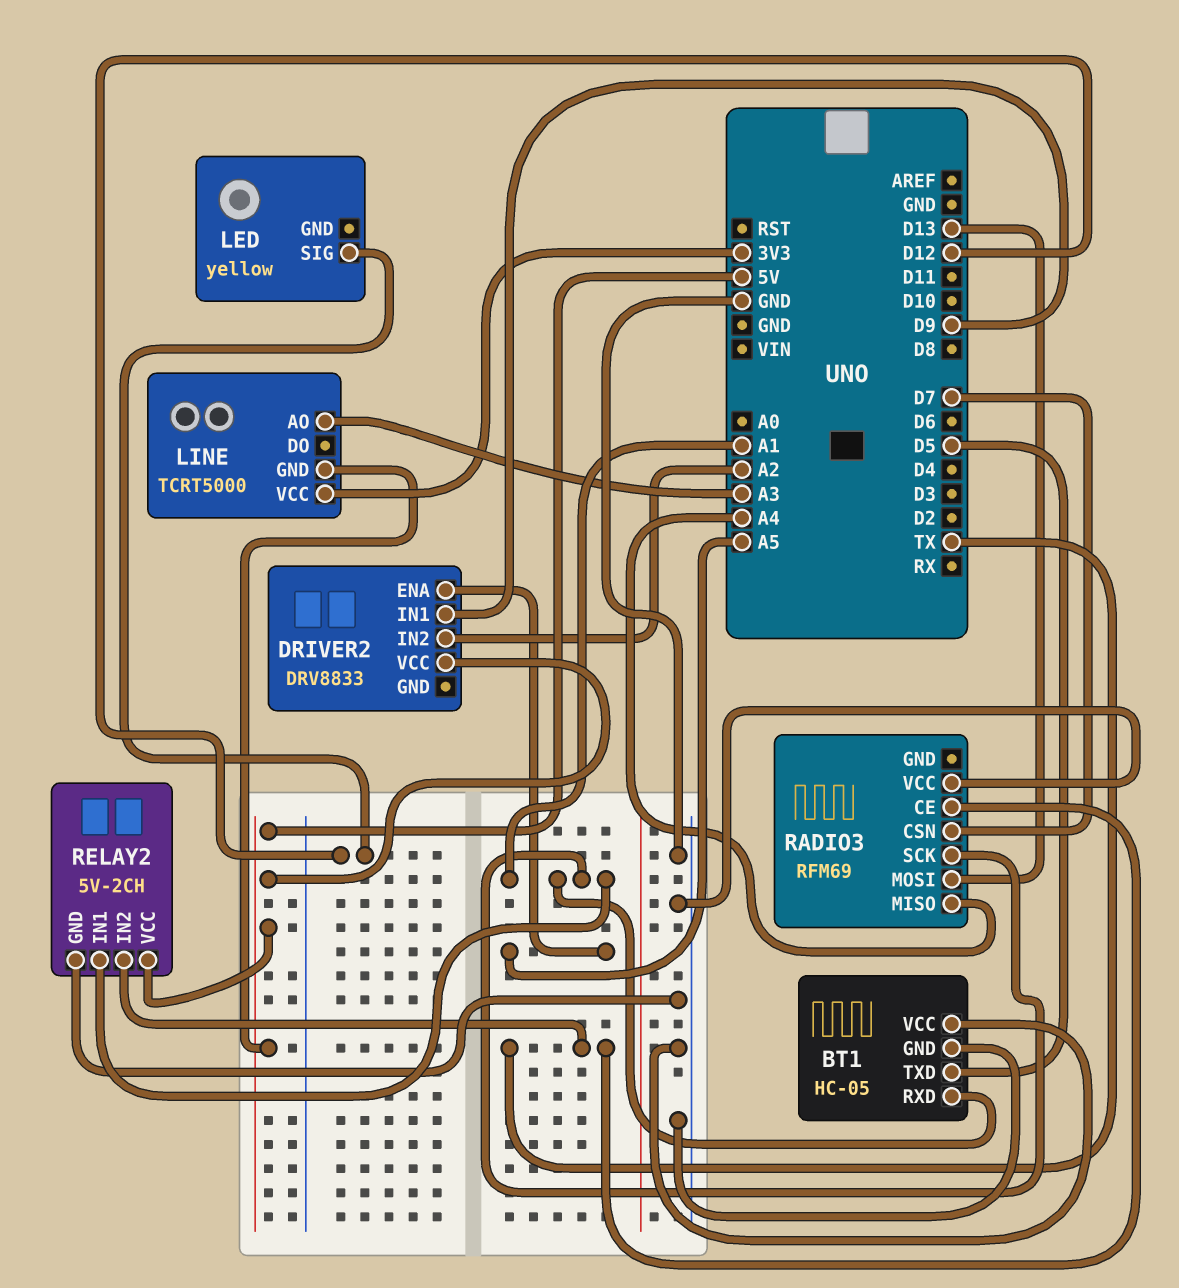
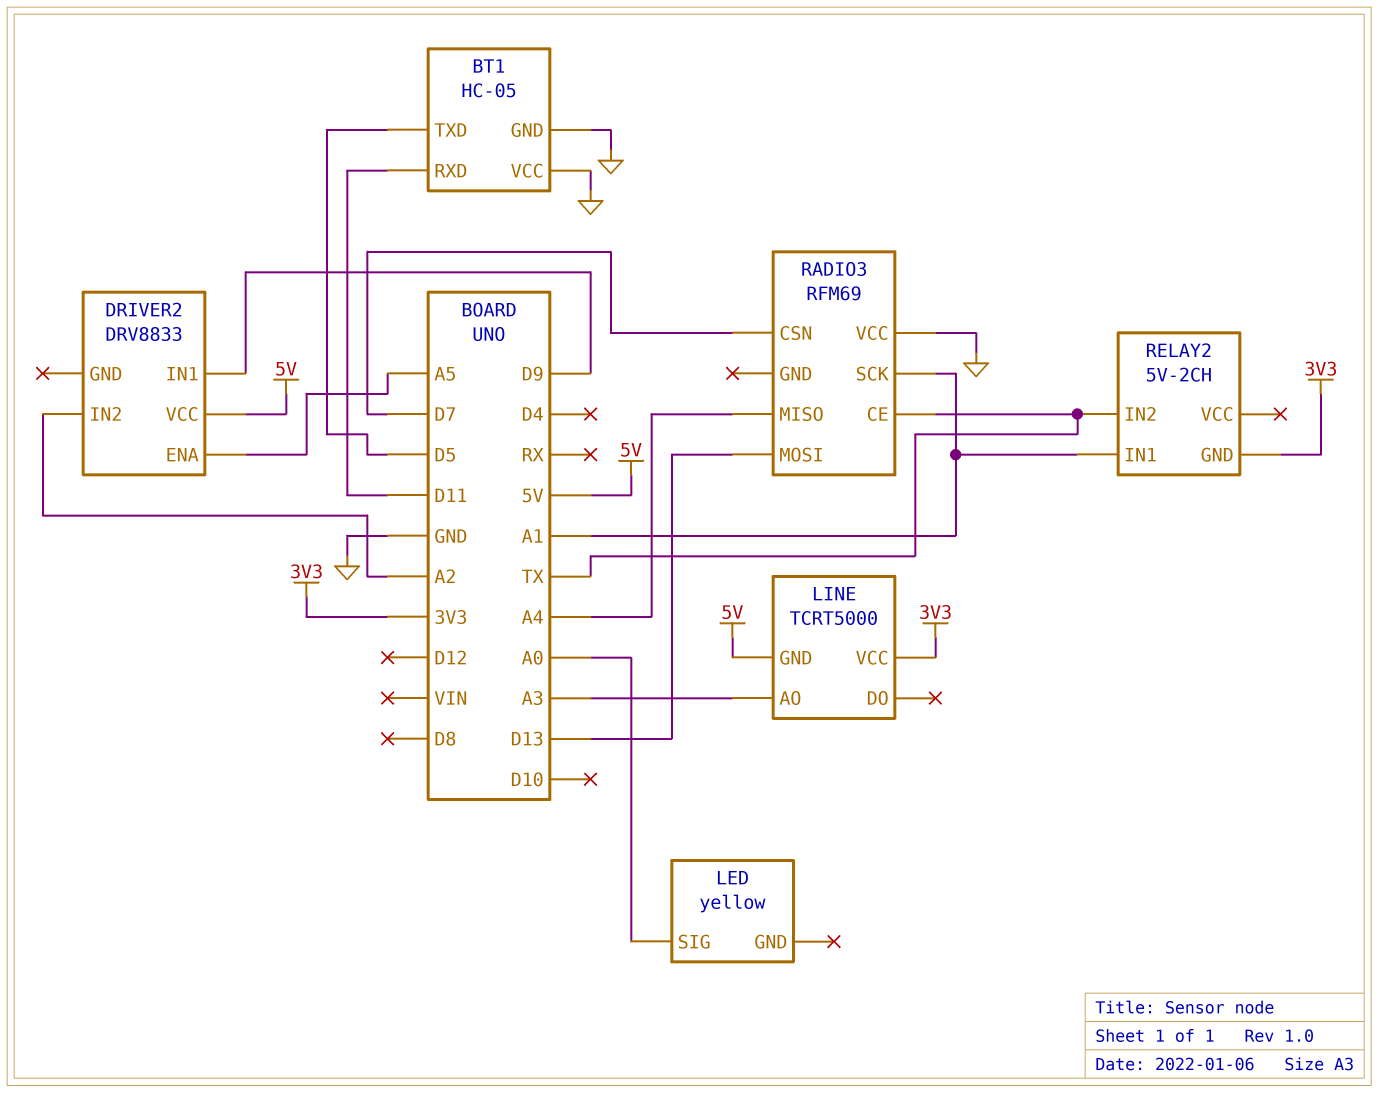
BT1 pin RXD: A1 -> D11
LED pin SIG: D12 -> A0
RELAY2 pin GND: GND -> 3V3
RELAY2 pin VCC: 5V -> none

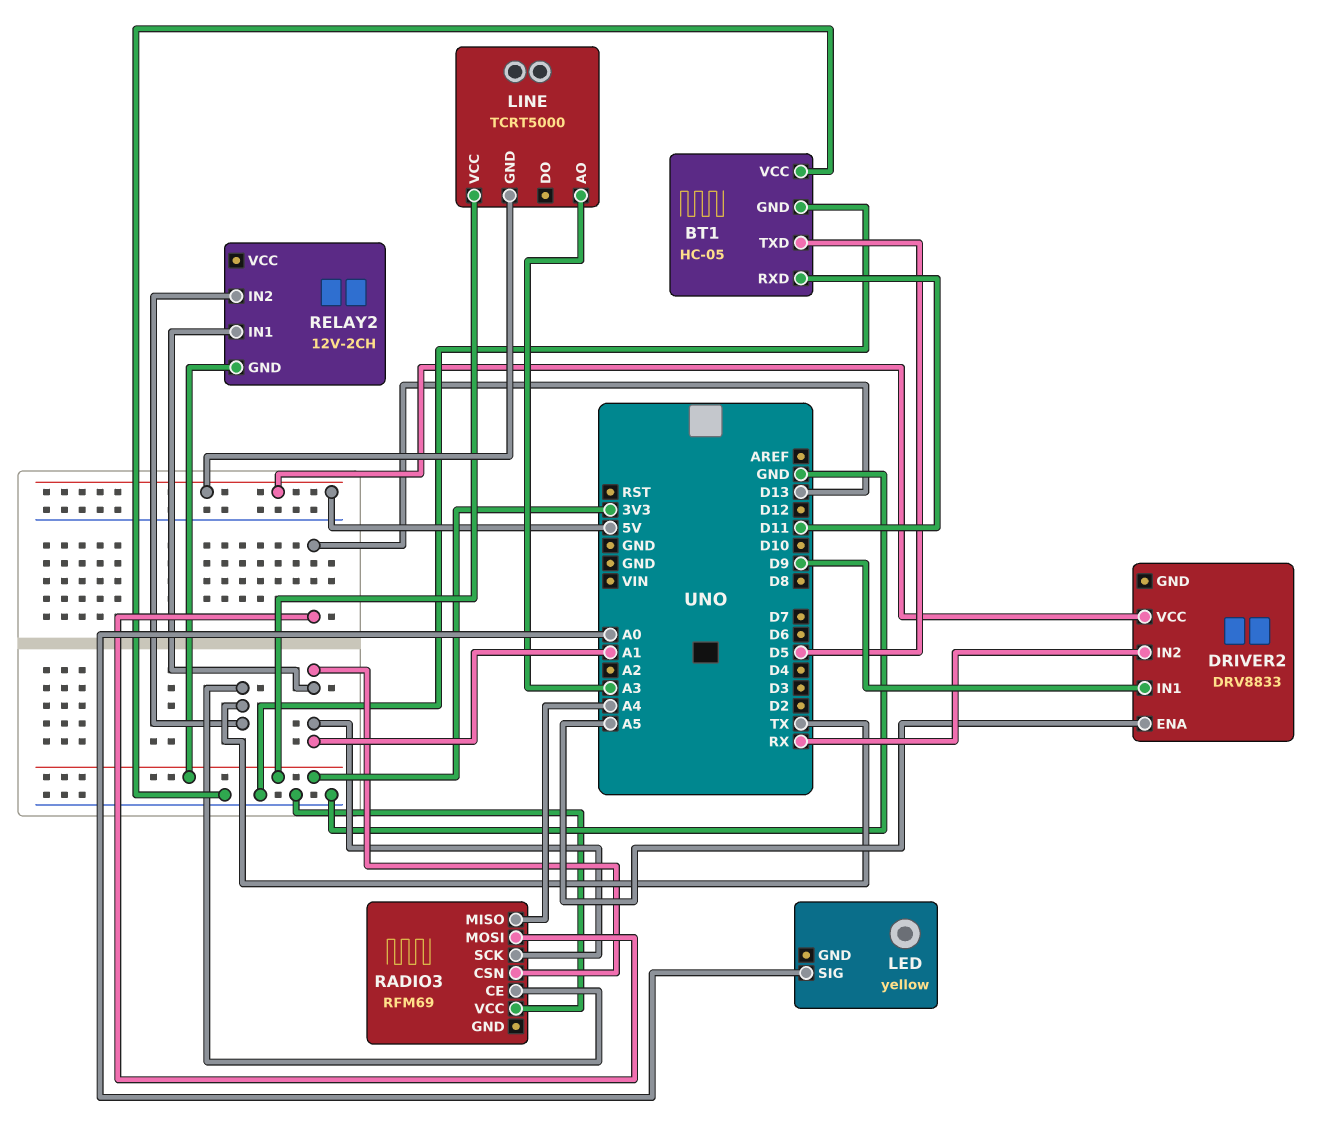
DRIVER2 pin IN2: A2 -> RX
RADIO3 pin CSN: D7 -> A1
RELAY2: 5V-2CH -> 12V-2CH

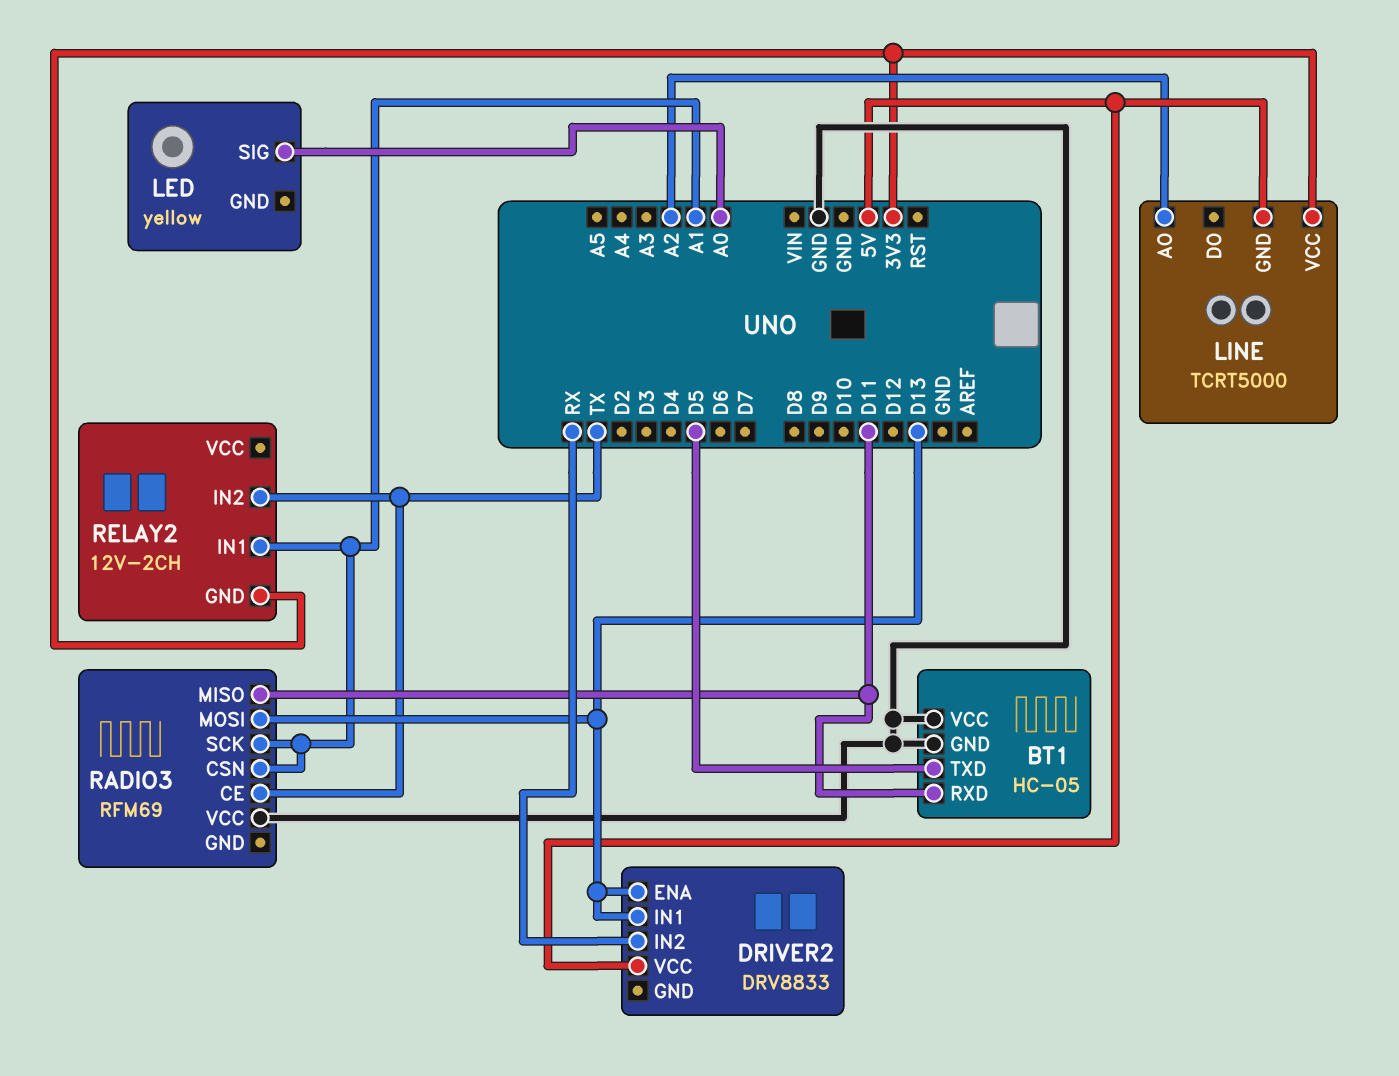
DRIVER2 pin ENA: A5 -> D13
DRIVER2 pin IN1: D9 -> D13
LINE pin AO: A3 -> A2
RADIO3 pin MISO: A4 -> D11

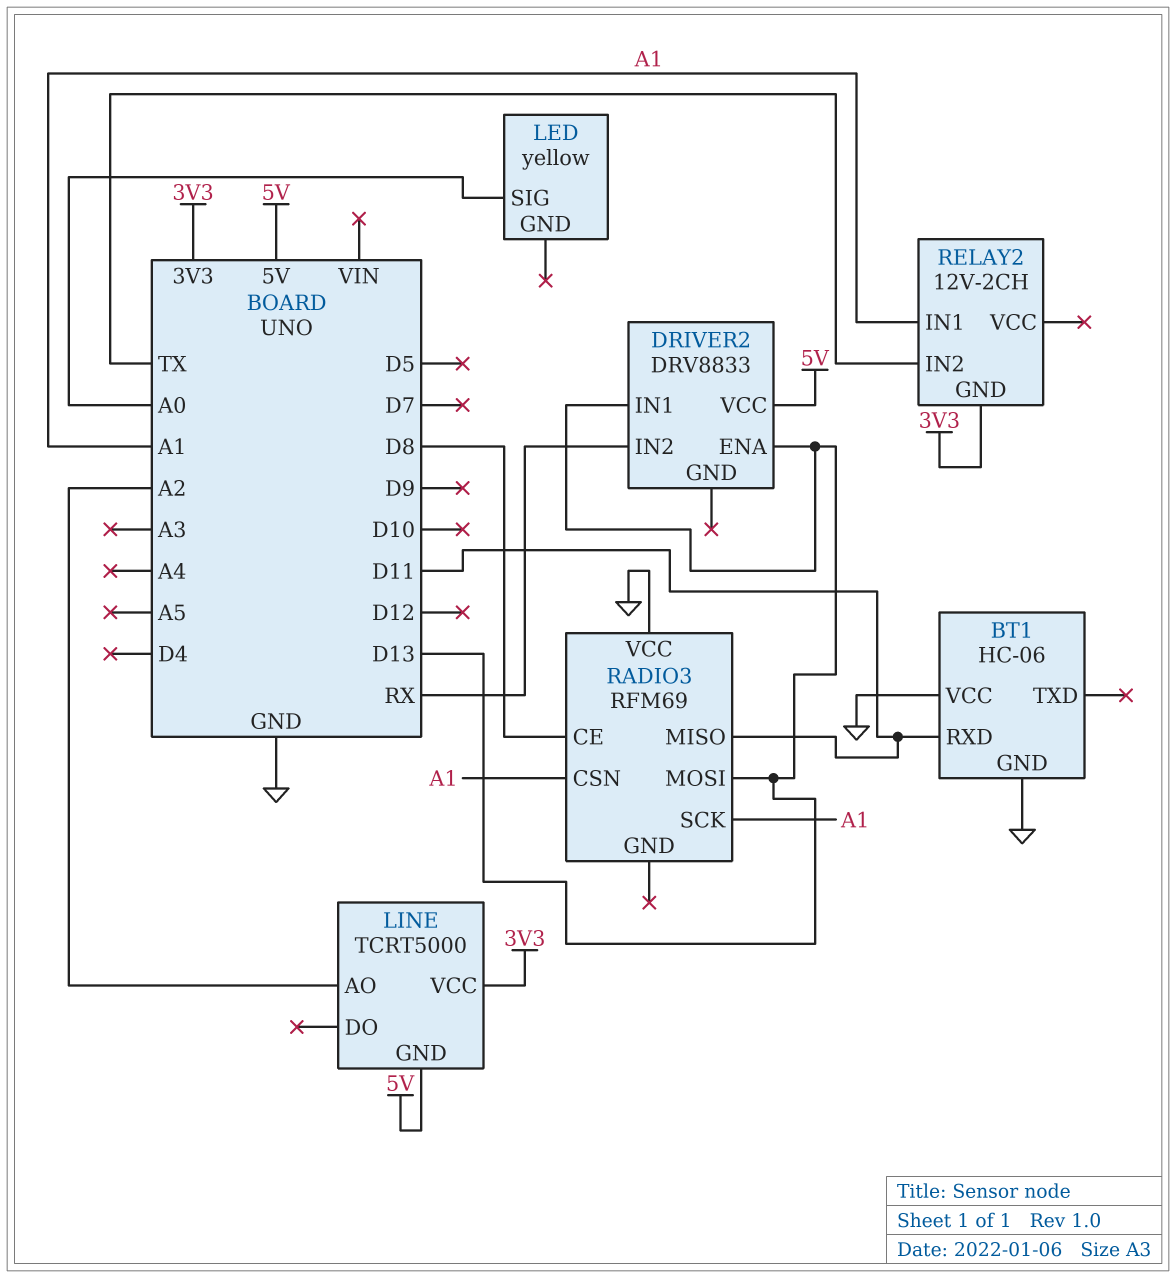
BT1: HC-05 -> HC-06
BT1 pin TXD: D5 -> none
RADIO3 pin CE: TX -> D8

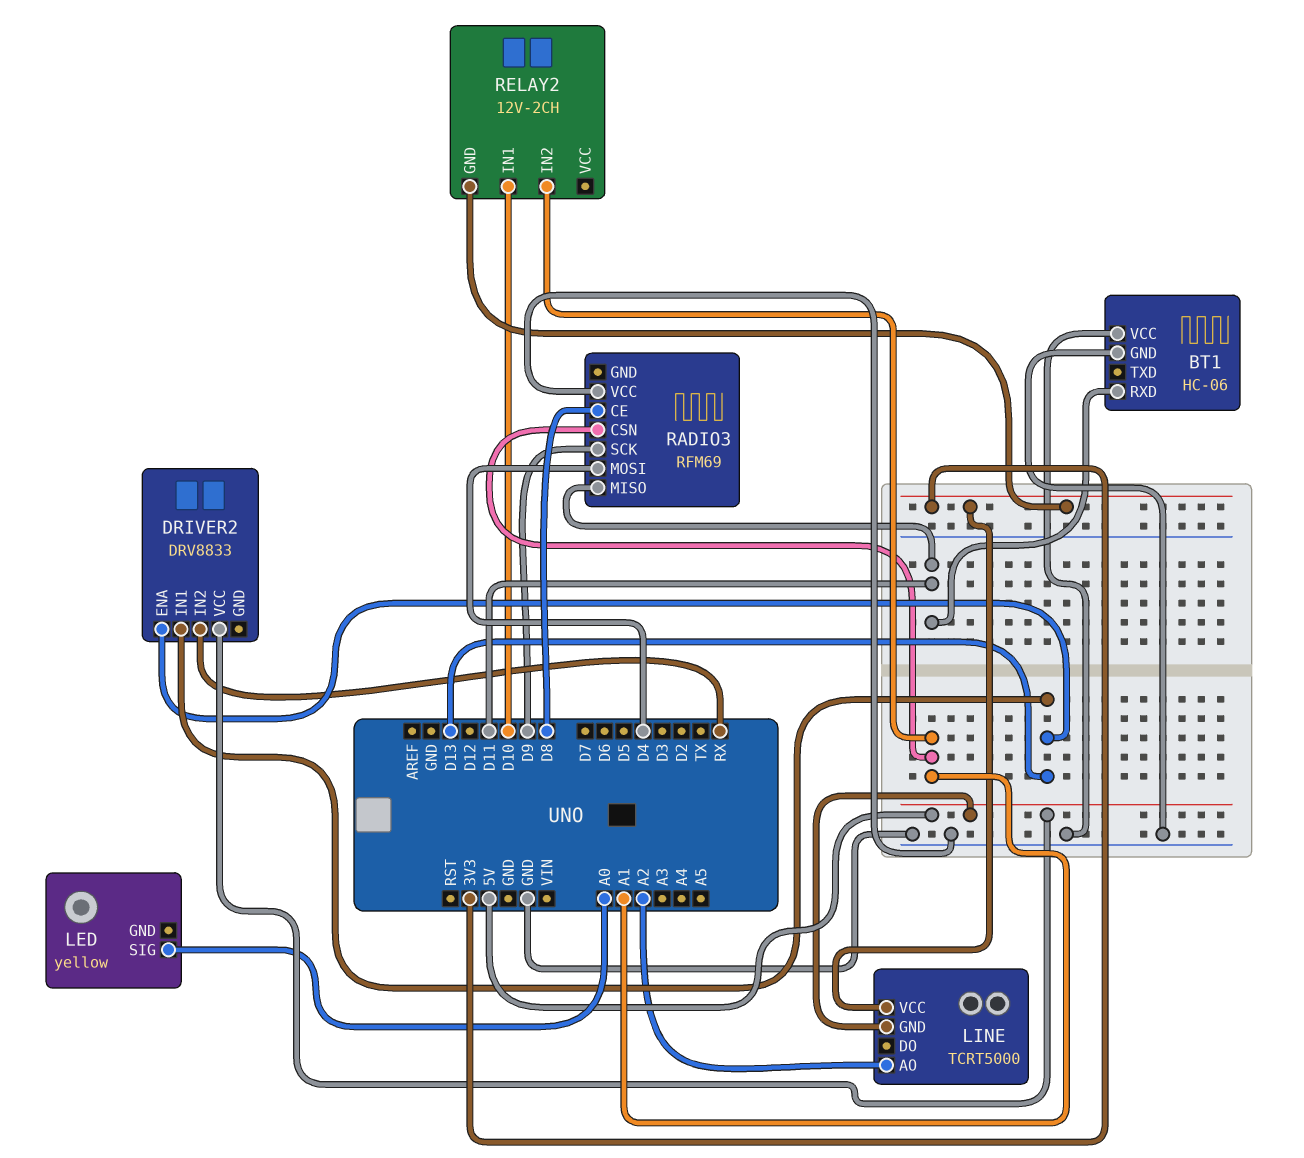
RADIO3 pin MOSI: D13 -> D4
RADIO3 pin SCK: A1 -> D9
RELAY2 pin IN1: A1 -> D10
RELAY2 pin IN2: TX -> A1

